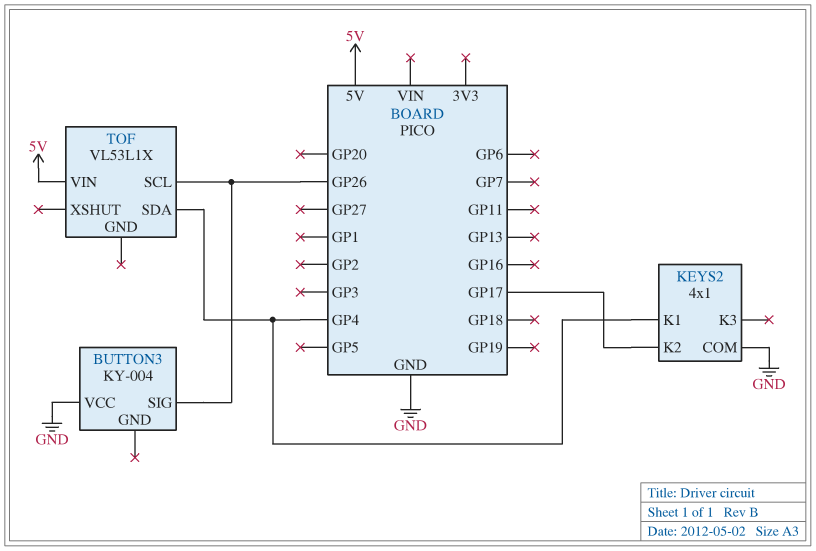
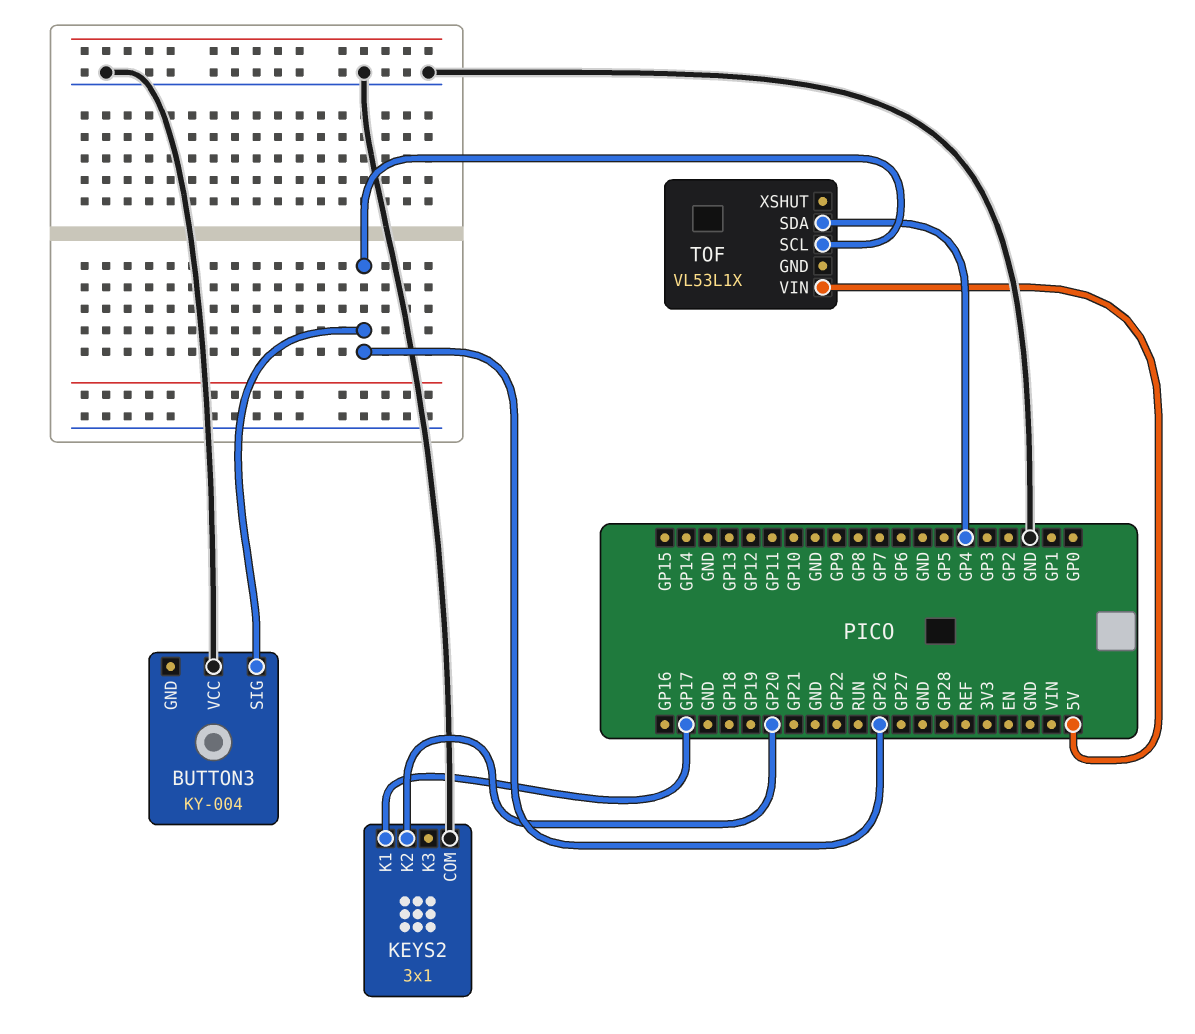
KEYS2: 4x1 -> 3x1
KEYS2 pin K1: GP4 -> GP17
KEYS2 pin K2: GP17 -> GP20

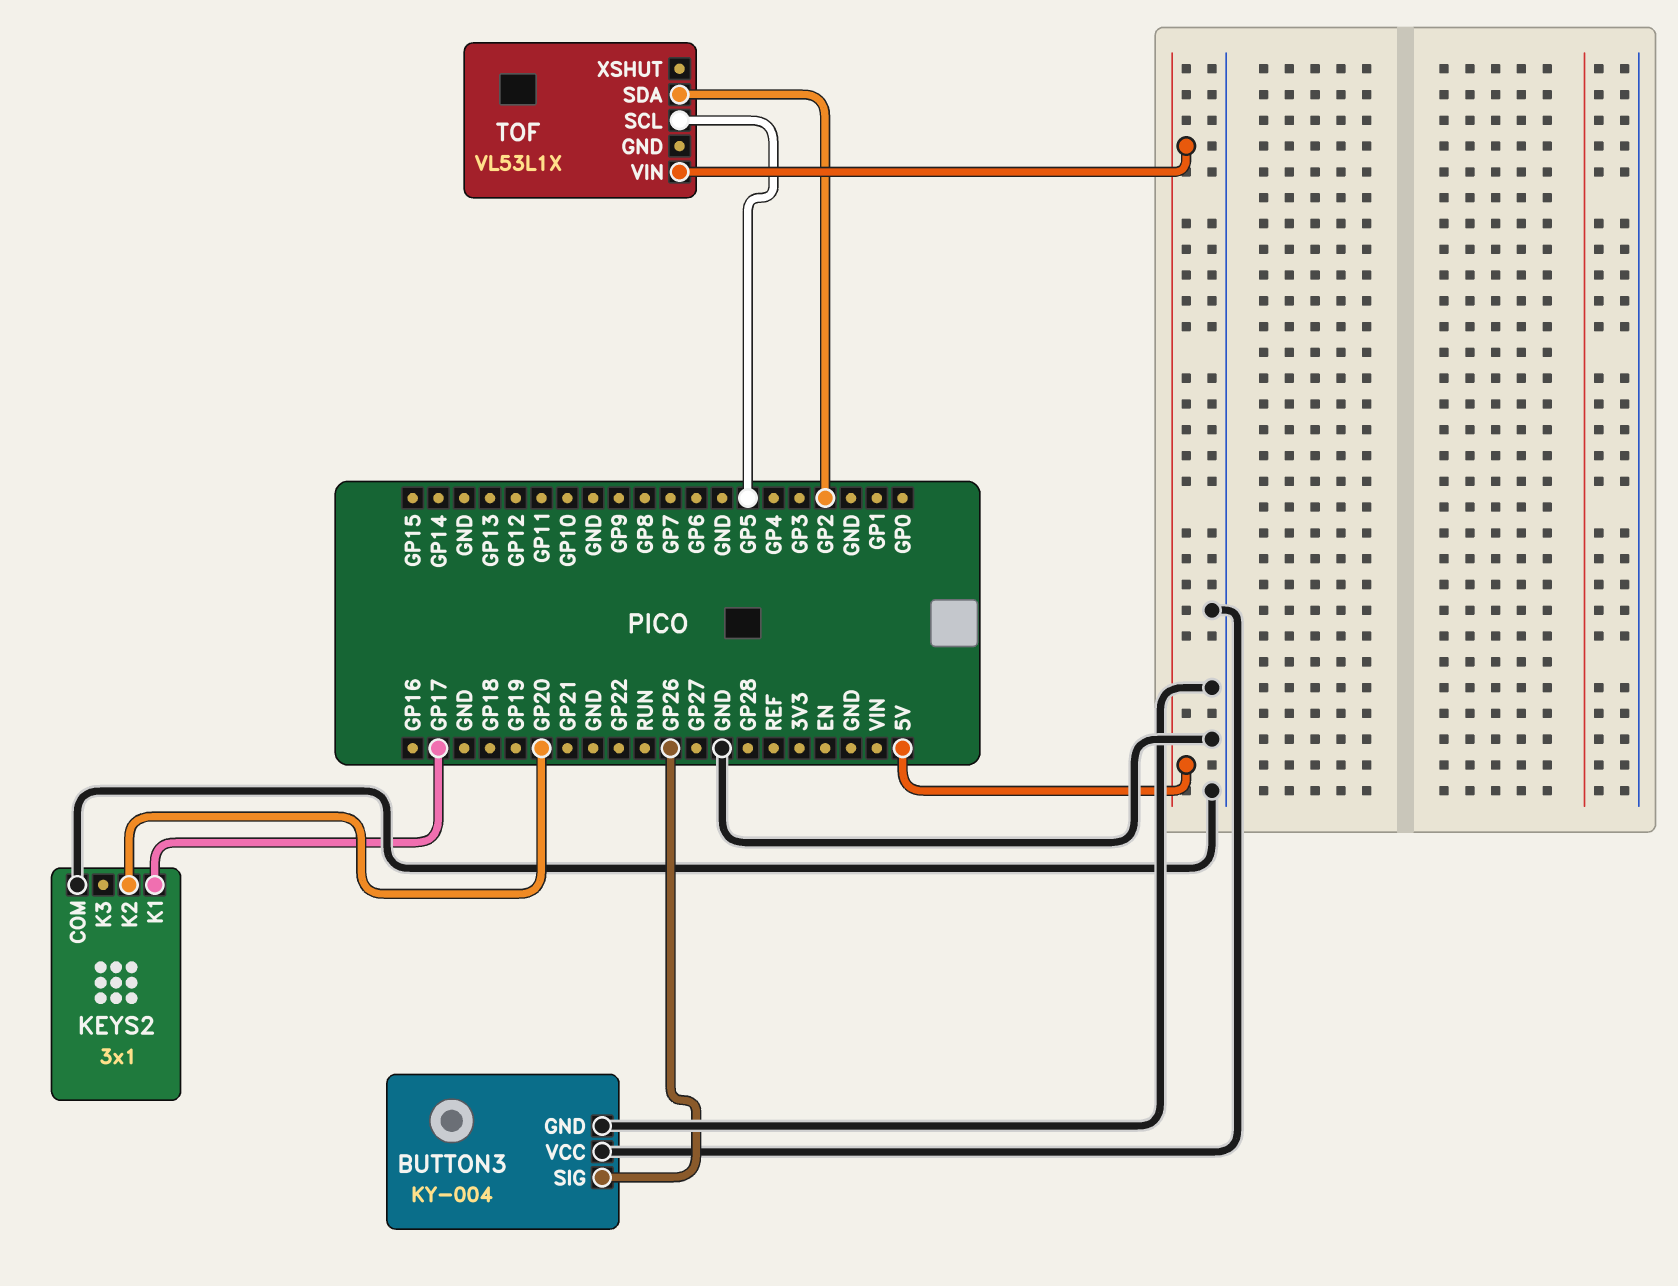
BUTTON3 pin GND: none -> GND
TOF pin SCL: GP26 -> GP5
TOF pin SDA: GP4 -> GP2

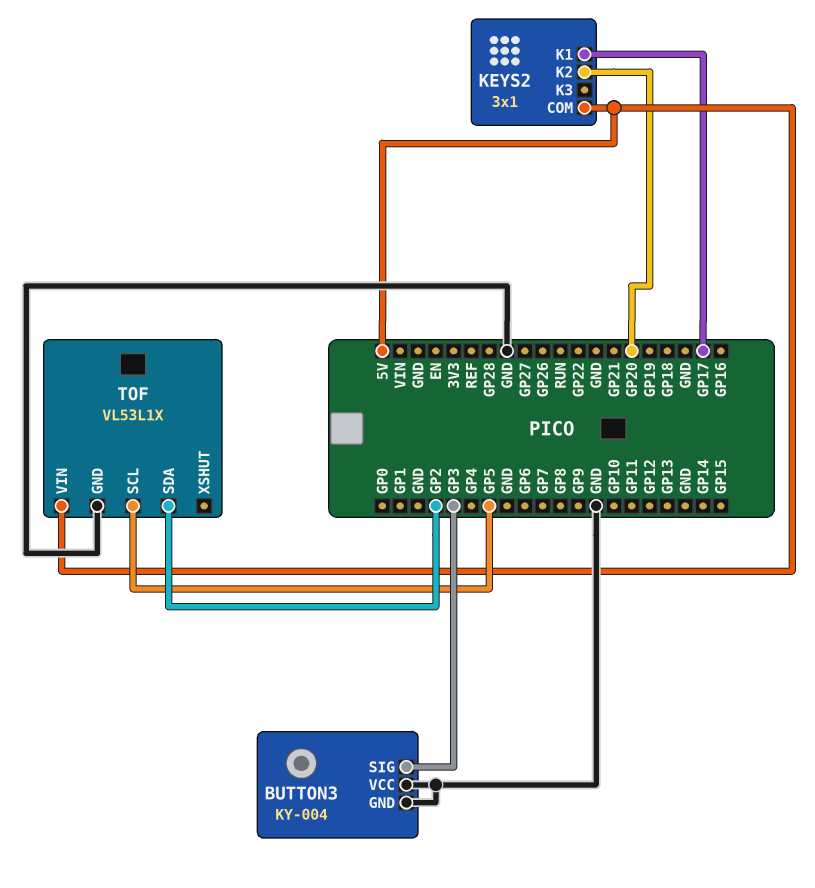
BUTTON3 pin SIG: GP26 -> GP3
KEYS2 pin COM: GND -> 5V
TOF pin GND: none -> GND

